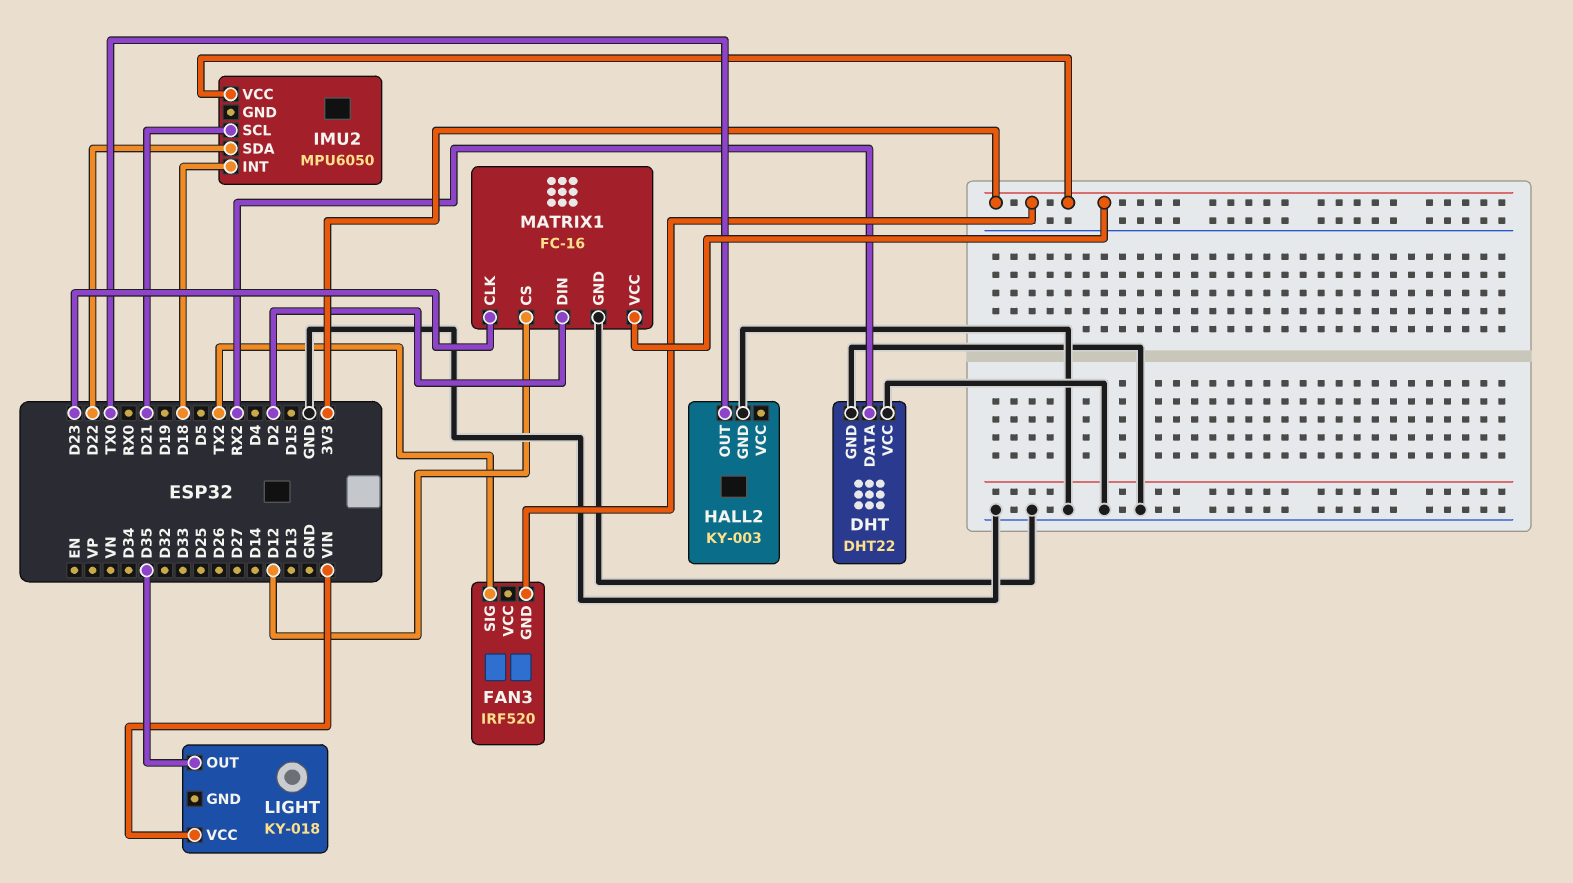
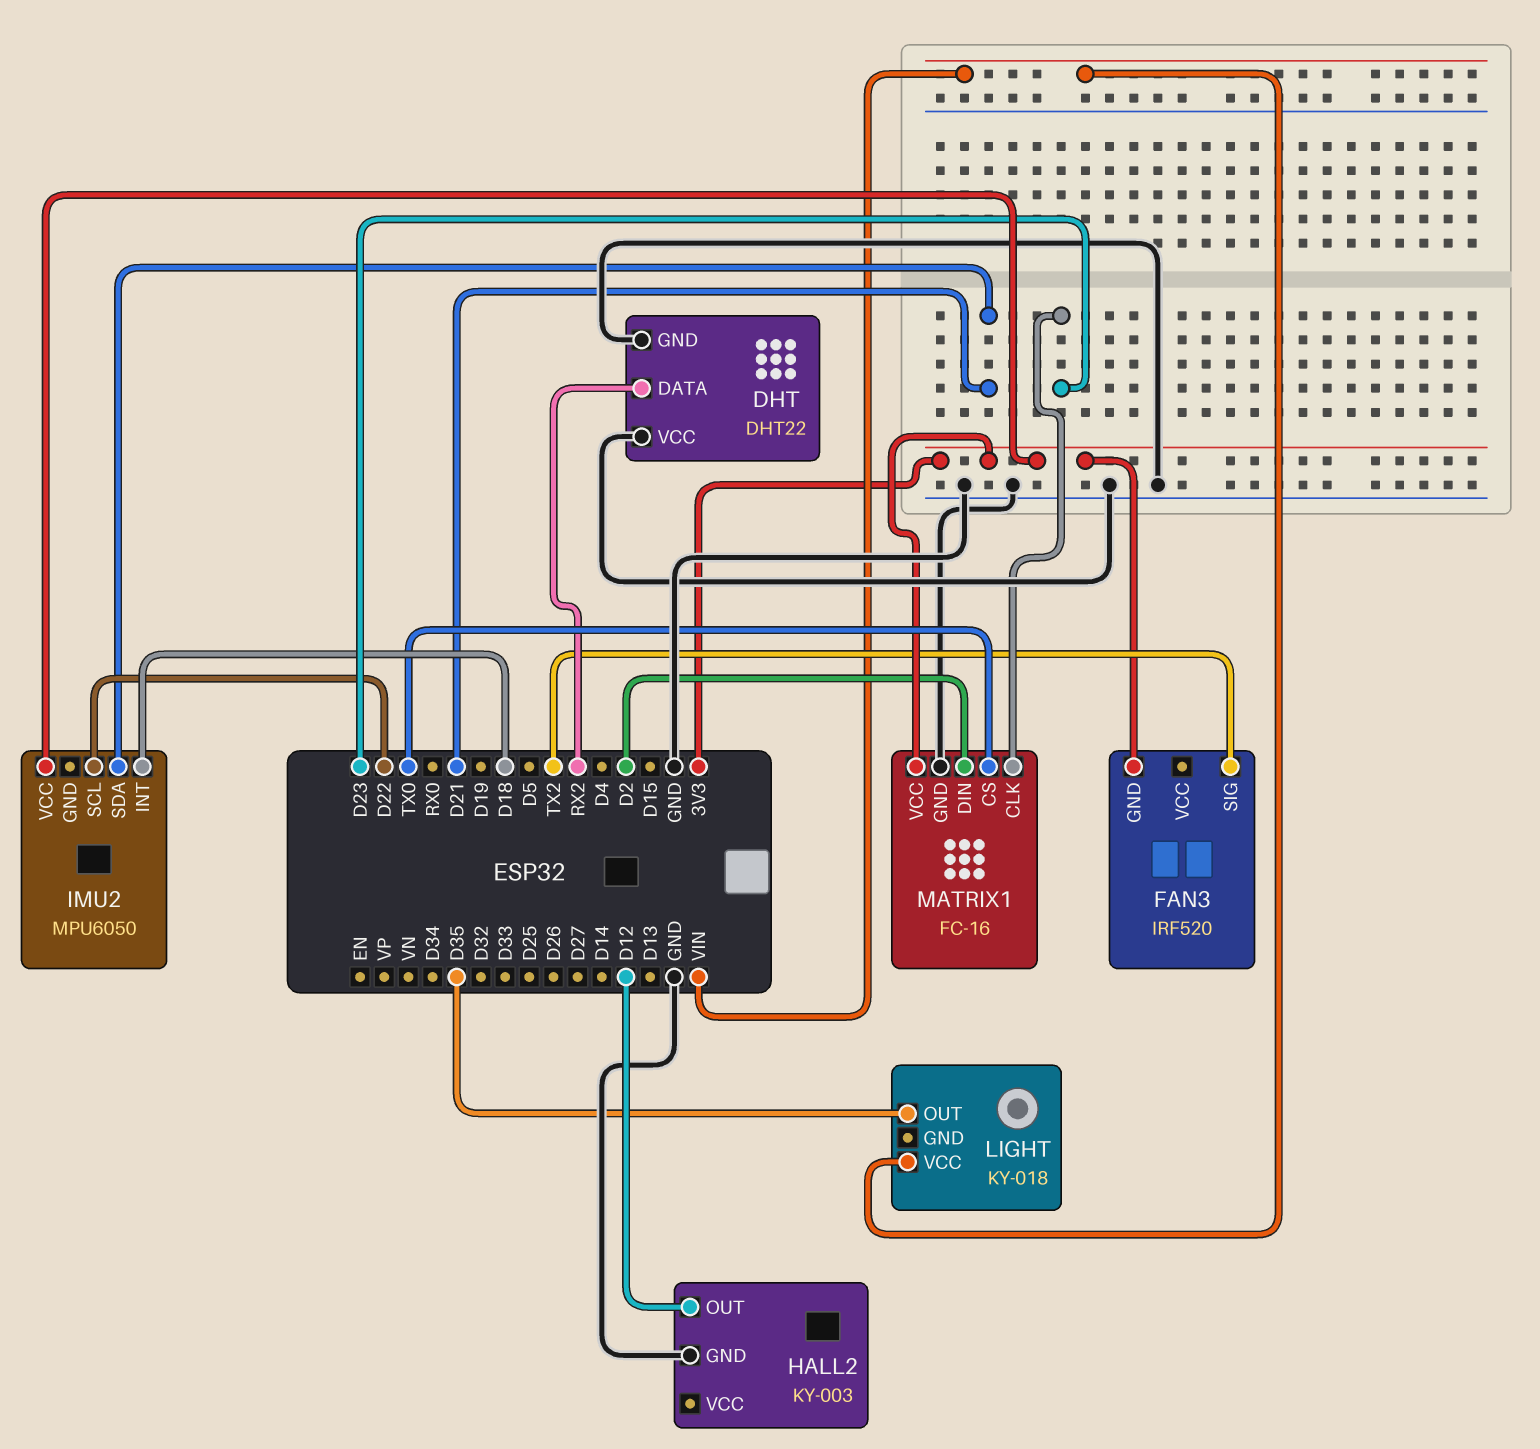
HALL2 pin OUT: TX0 -> D12
IMU2 pin SCL: D21 -> D22
IMU2 pin SDA: D22 -> D21
MATRIX1 pin CS: D12 -> TX0

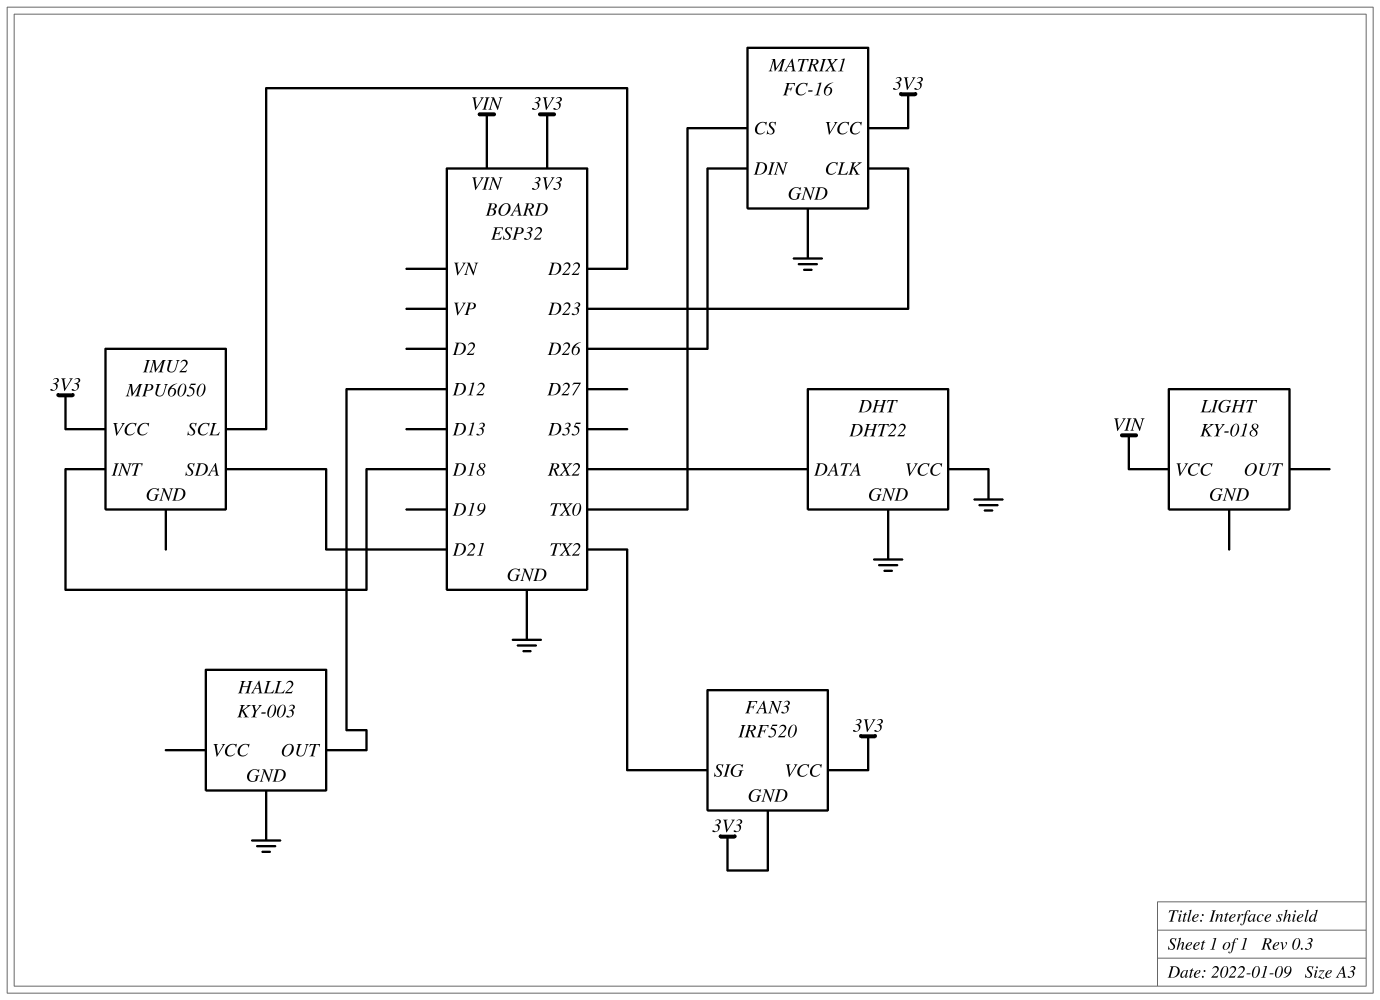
FAN3 pin VCC: none -> 3V3
LIGHT pin OUT: D35 -> none
MATRIX1 pin DIN: D2 -> D26

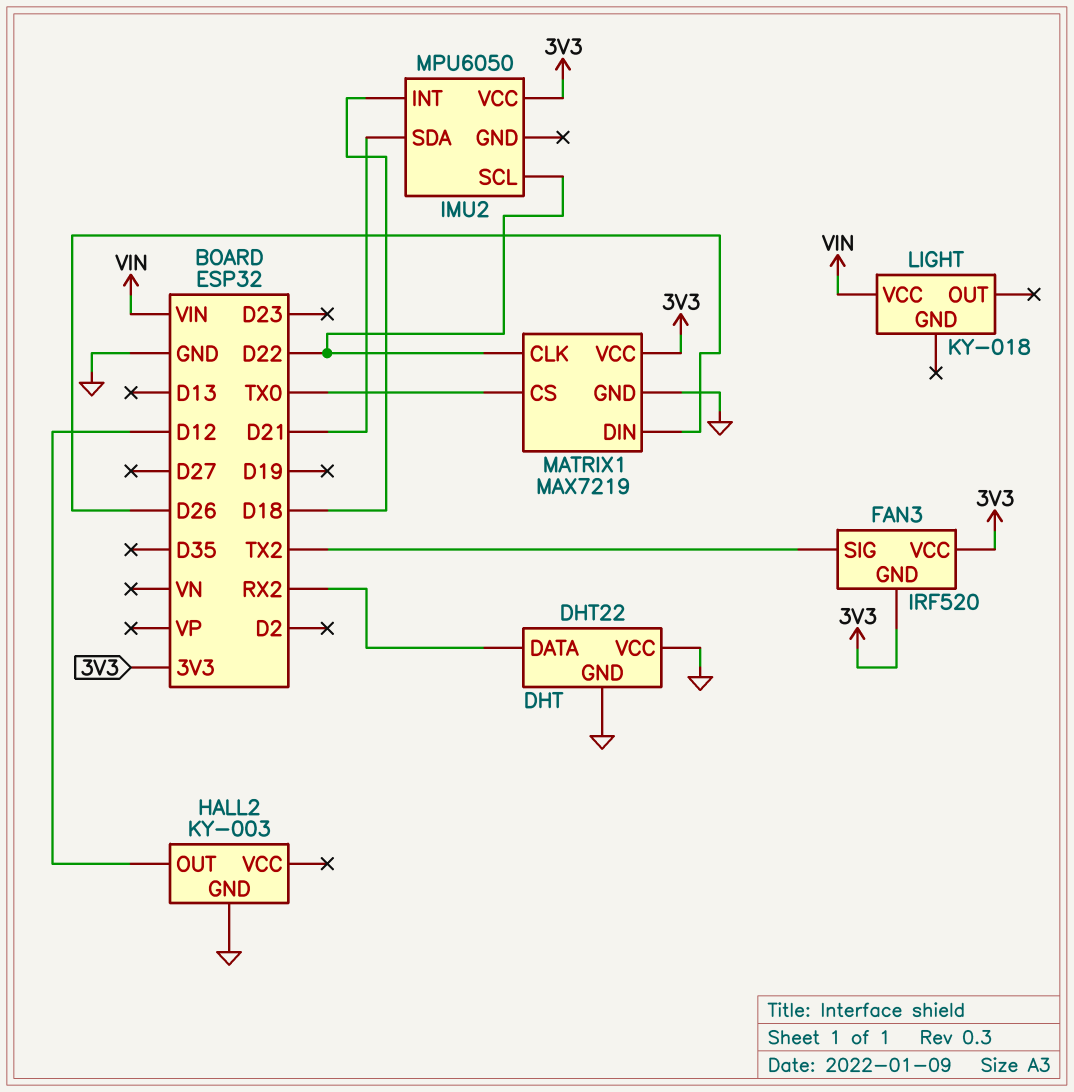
MATRIX1: FC-16 -> MAX7219
MATRIX1 pin CLK: D23 -> D22

